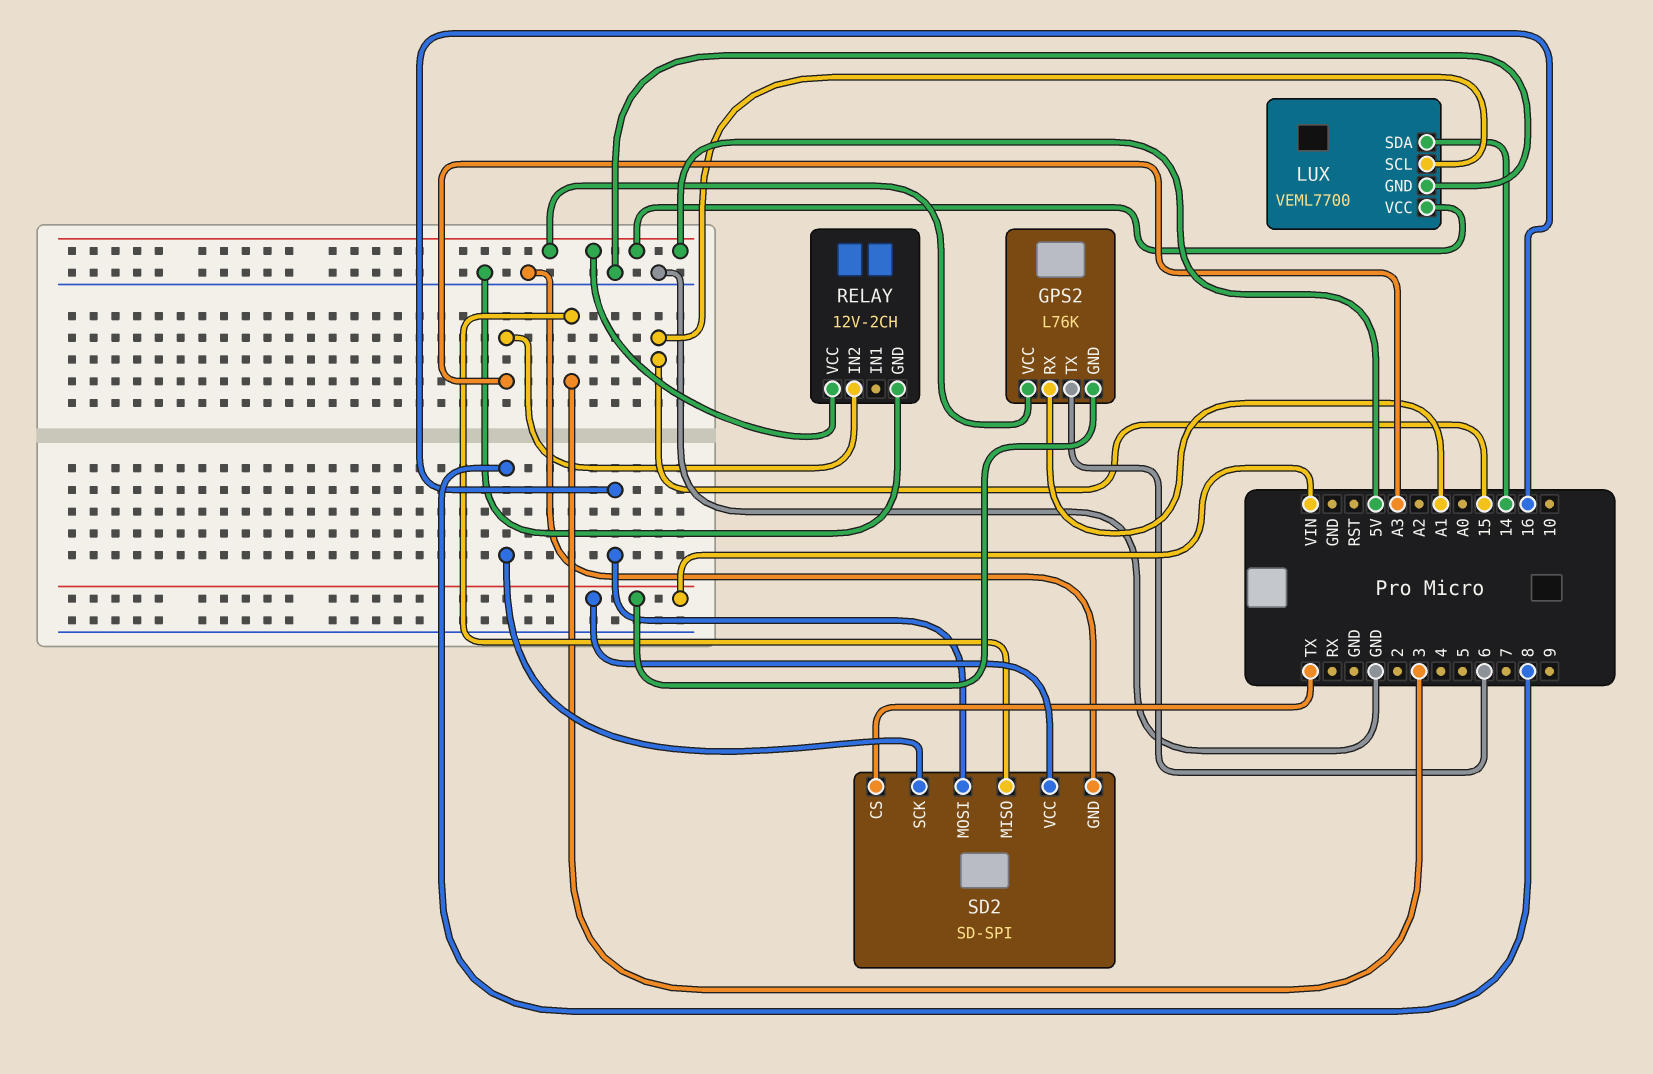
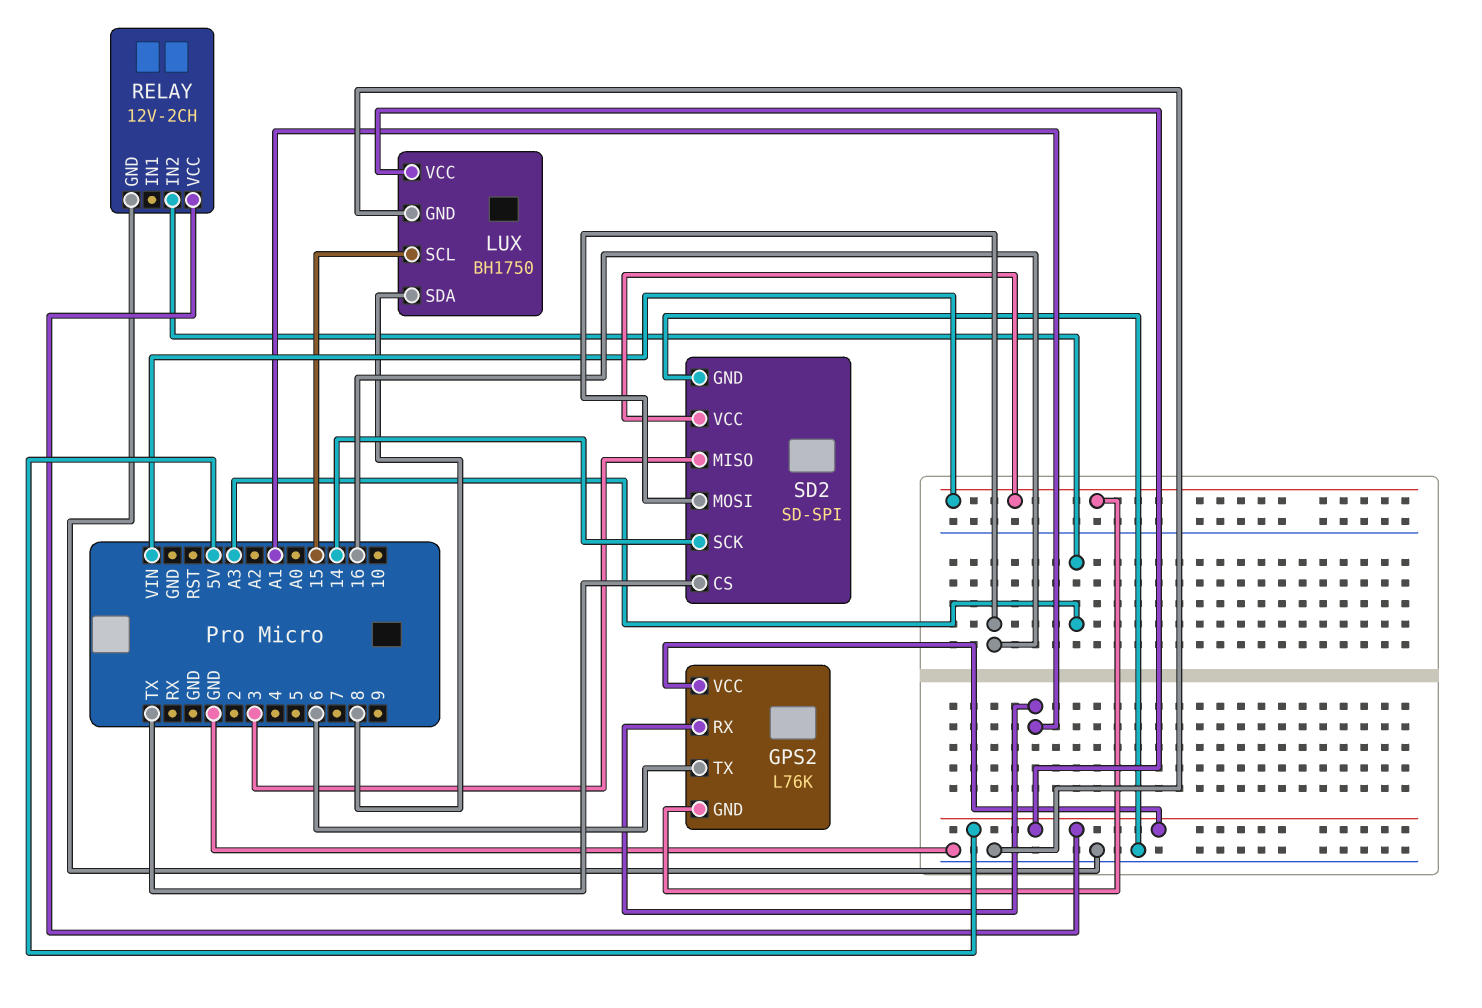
LUX: VEML7700 -> BH1750
LUX pin SDA: 14 -> 8
SD2 pin SCK: 8 -> 14

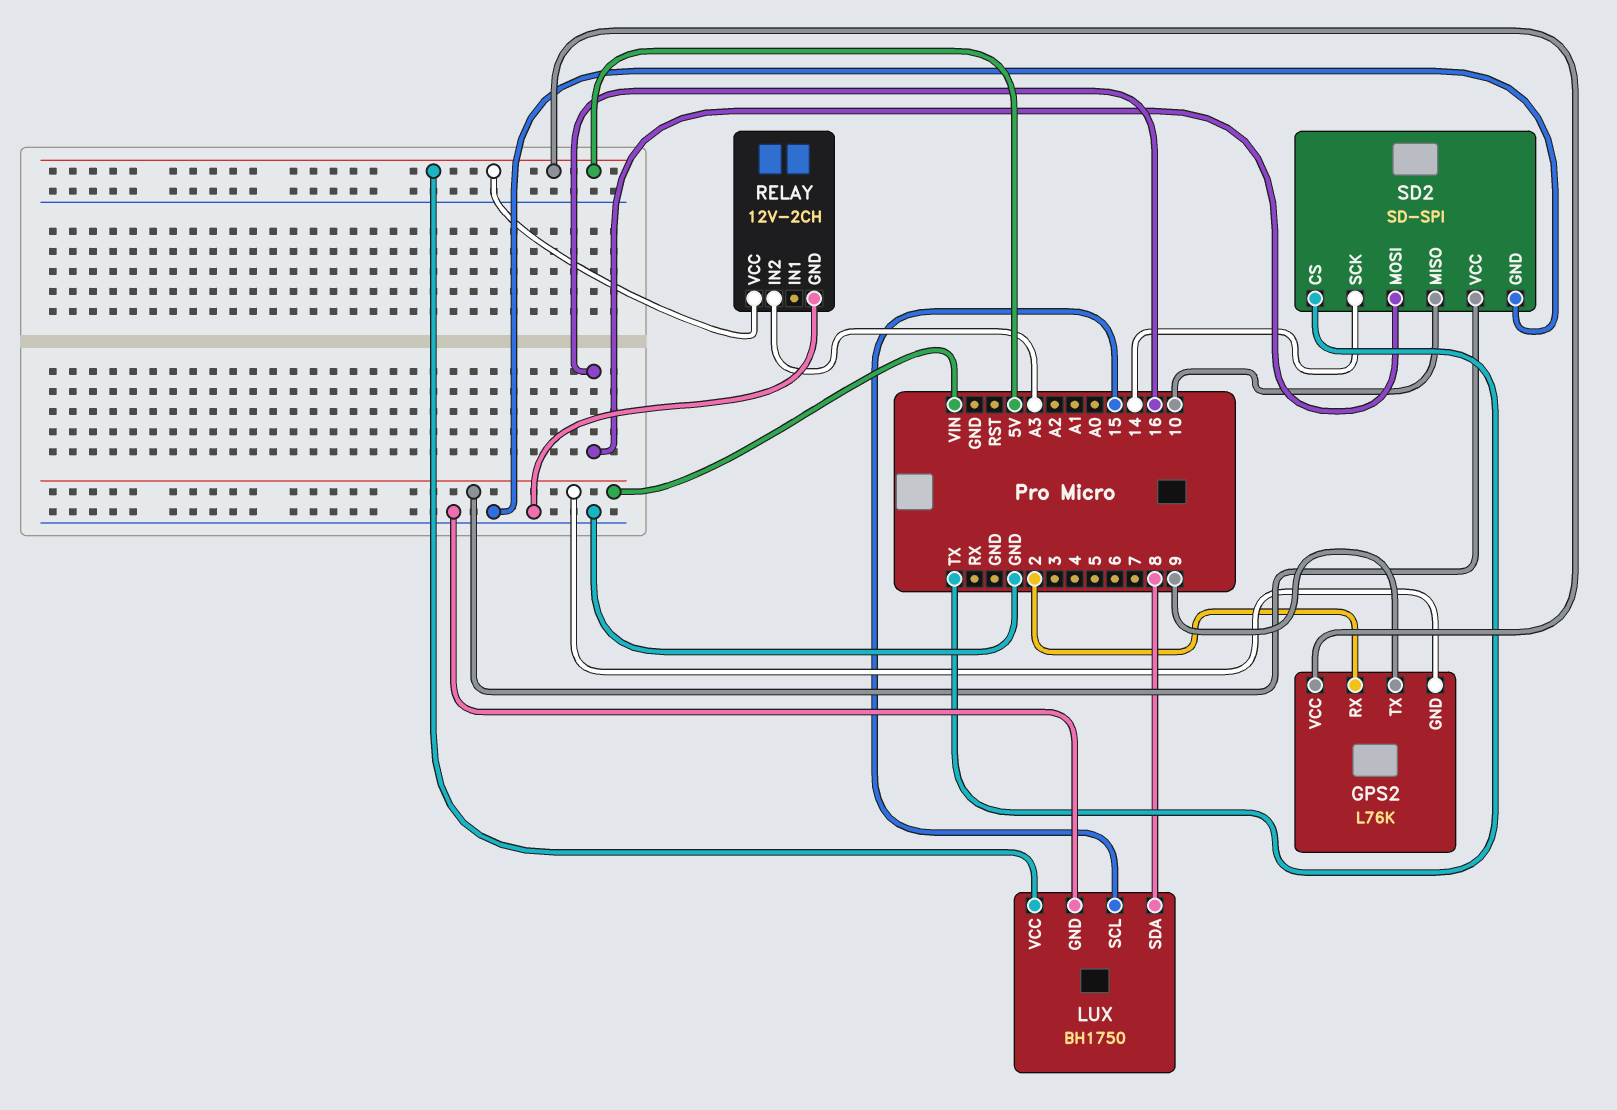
GPS2 pin RX: A1 -> 2
GPS2 pin TX: 6 -> 9
SD2 pin MISO: 3 -> 10

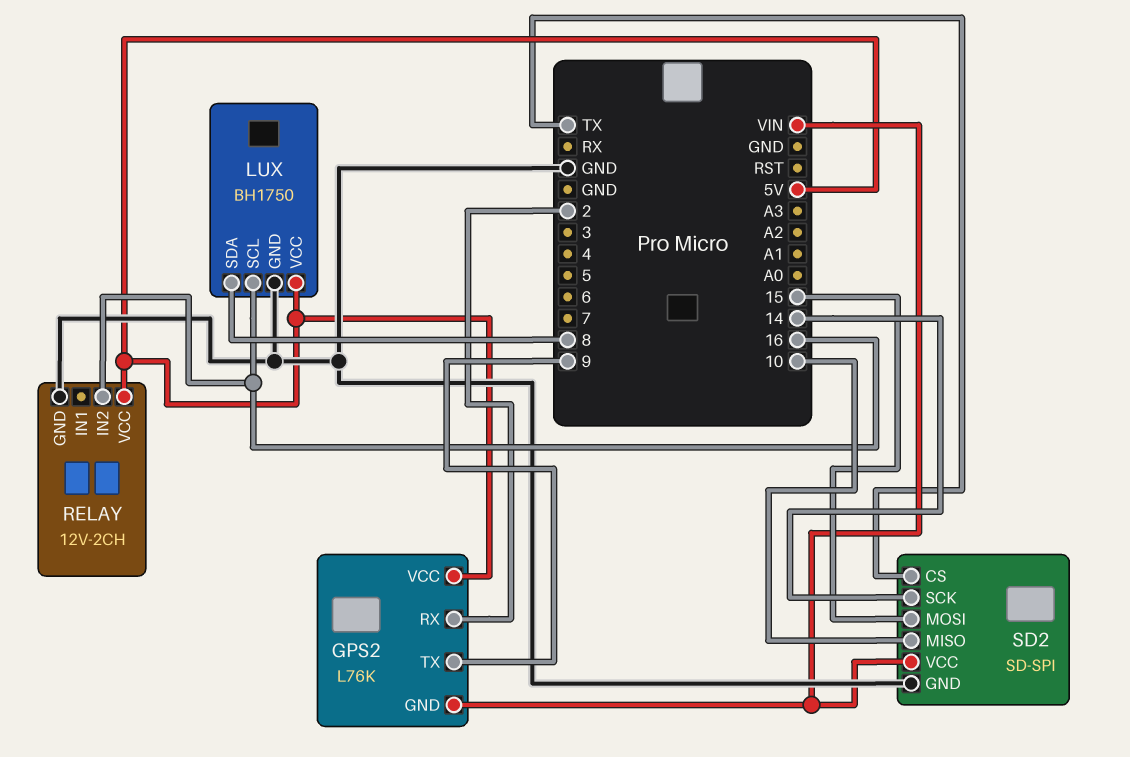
LUX pin SCL: 15 -> 16
RELAY pin IN2: A3 -> 16
SD2 pin MOSI: 16 -> 15

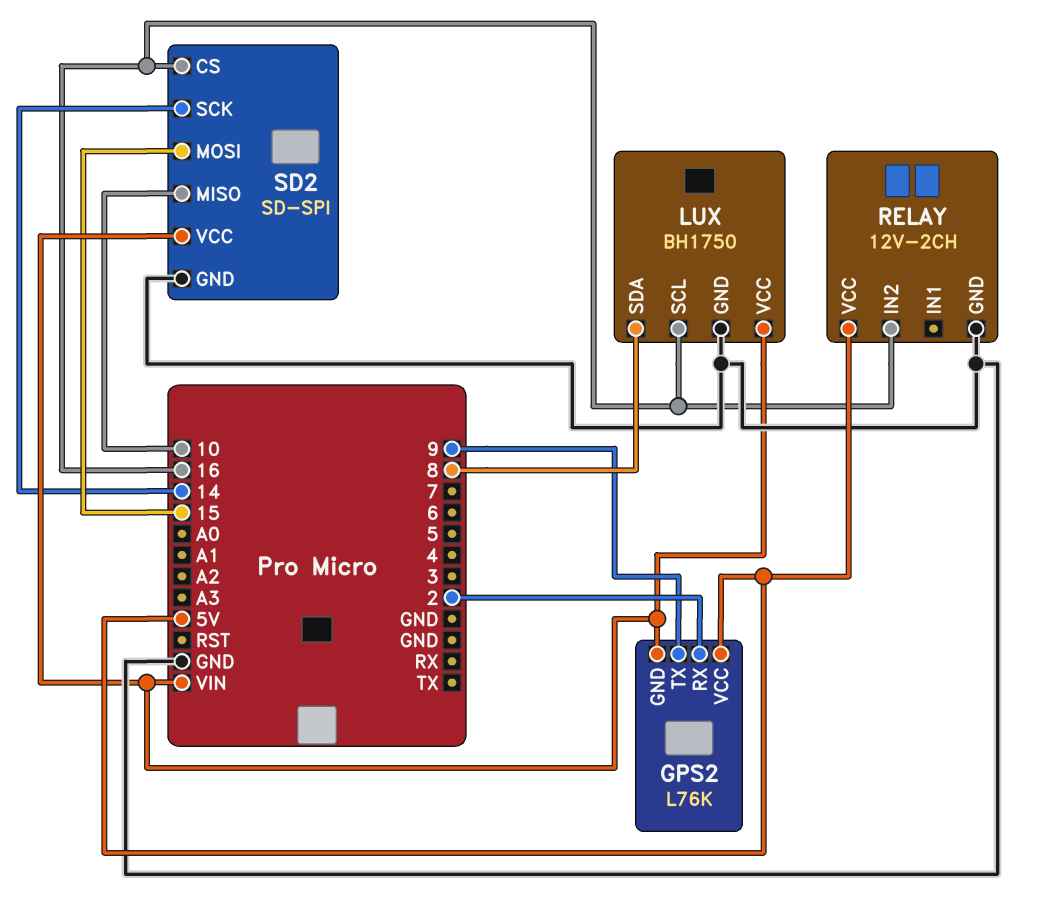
LUX pin VCC: 5V -> VIN
SD2 pin CS: TX -> 16

